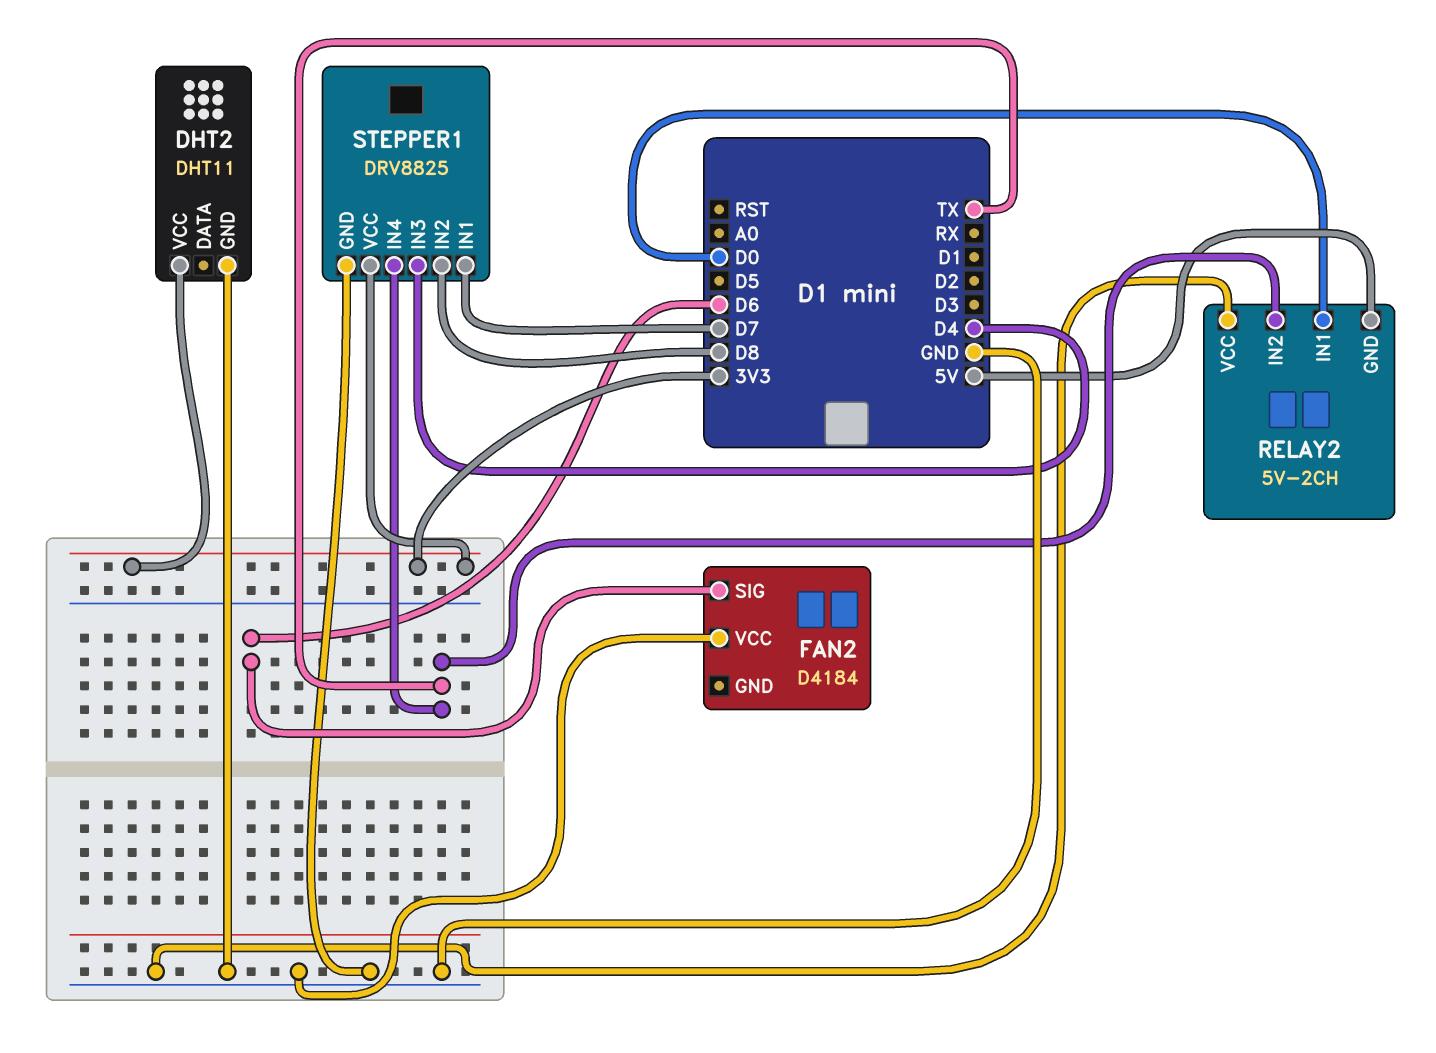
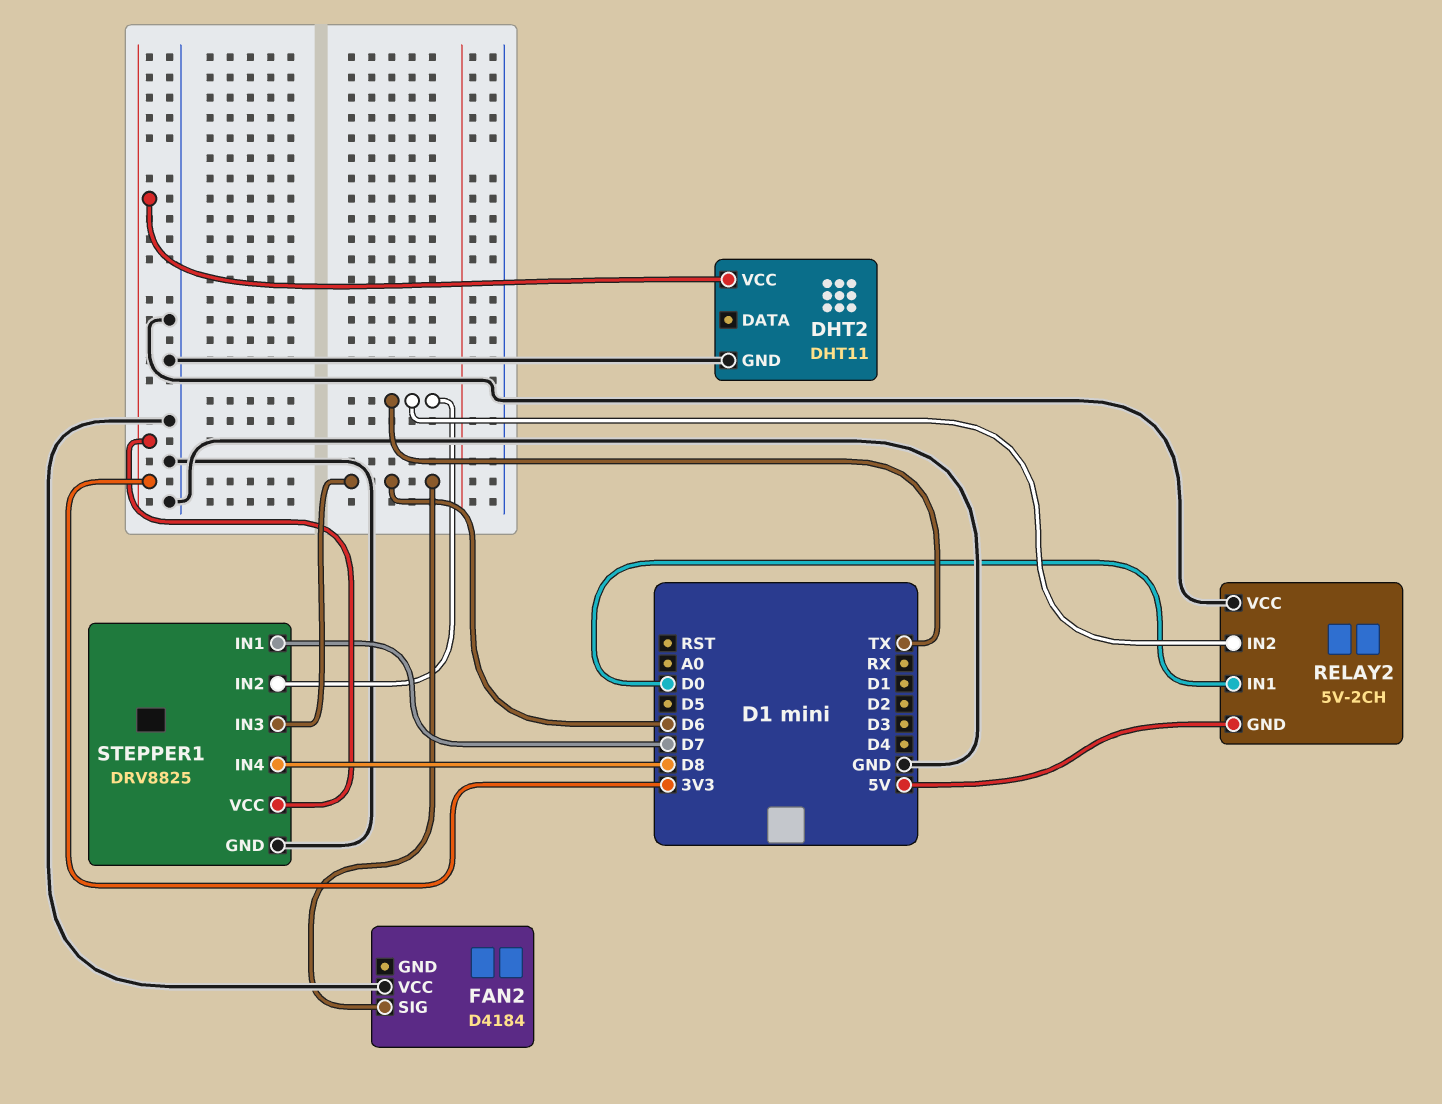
STEPPER1 pin IN2: D8 -> TX
STEPPER1 pin IN3: D4 -> D6
STEPPER1 pin IN4: TX -> D8

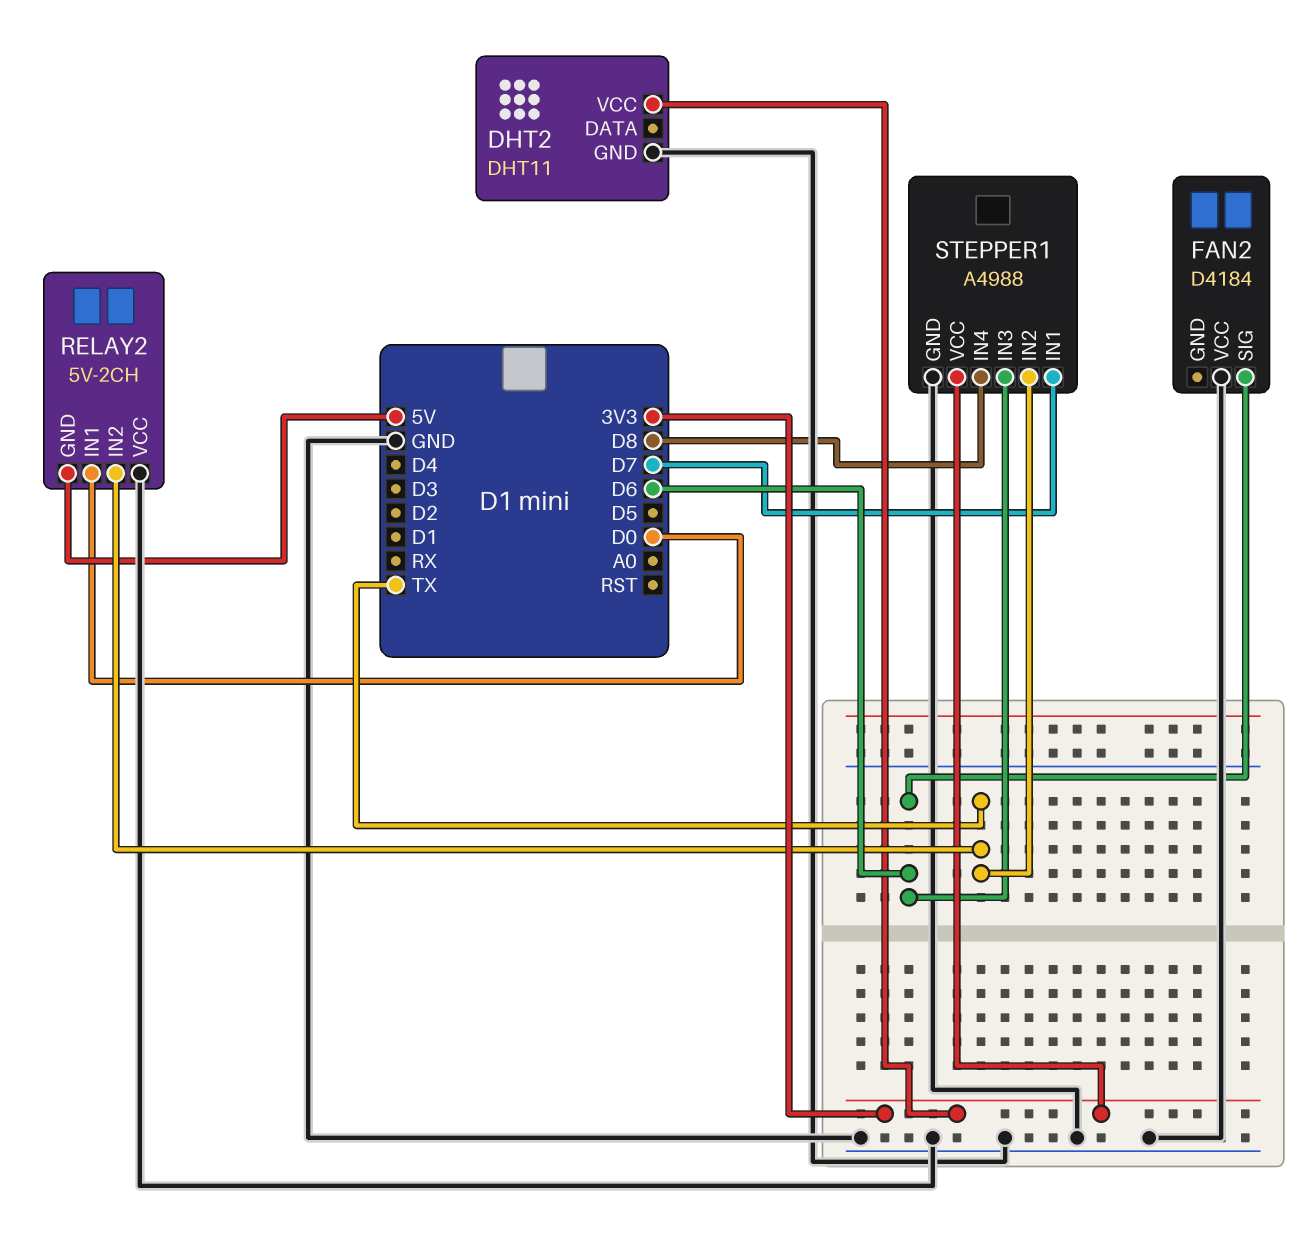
STEPPER1: DRV8825 -> A4988

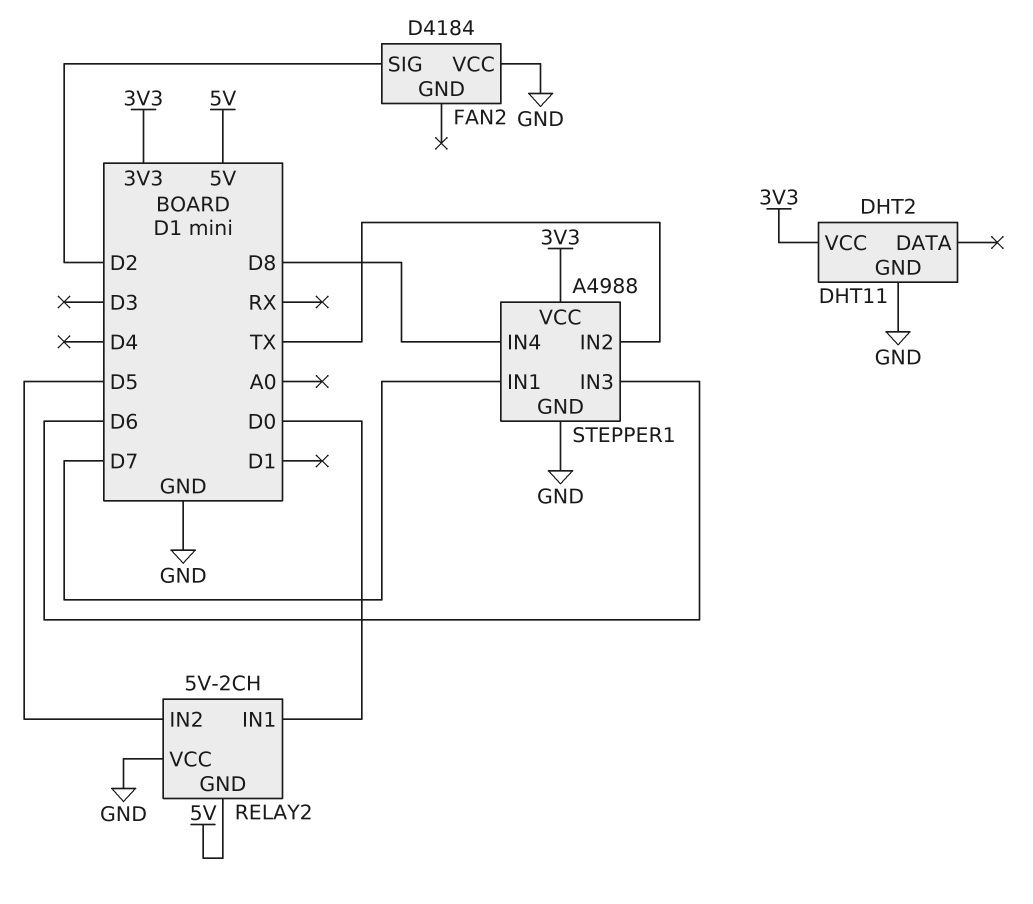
FAN2 pin SIG: D6 -> D2
RELAY2 pin IN2: TX -> D5

